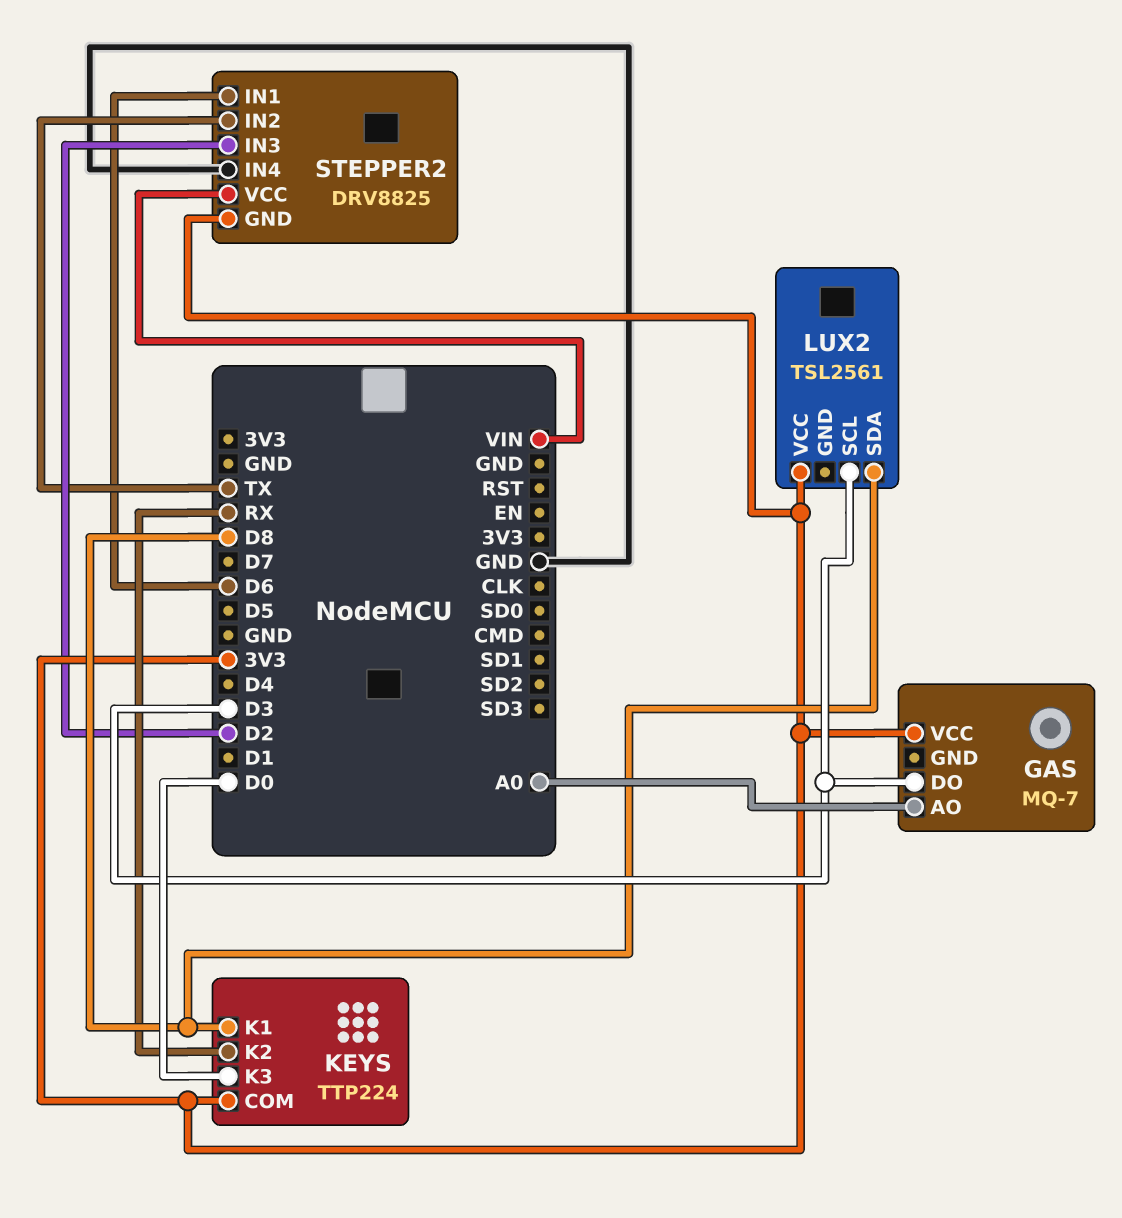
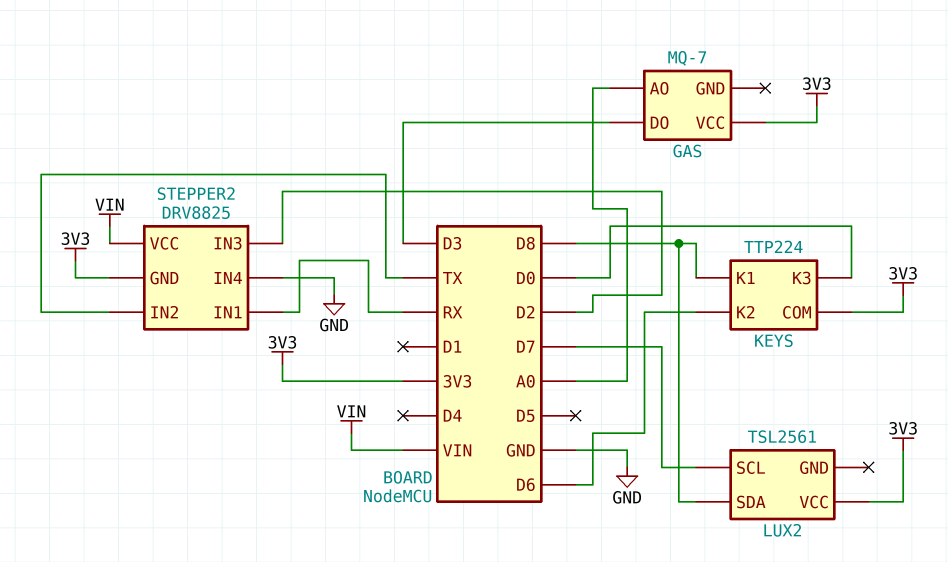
KEYS pin K2: RX -> D6
LUX2 pin SCL: D3 -> D7
STEPPER2 pin IN1: D6 -> RX

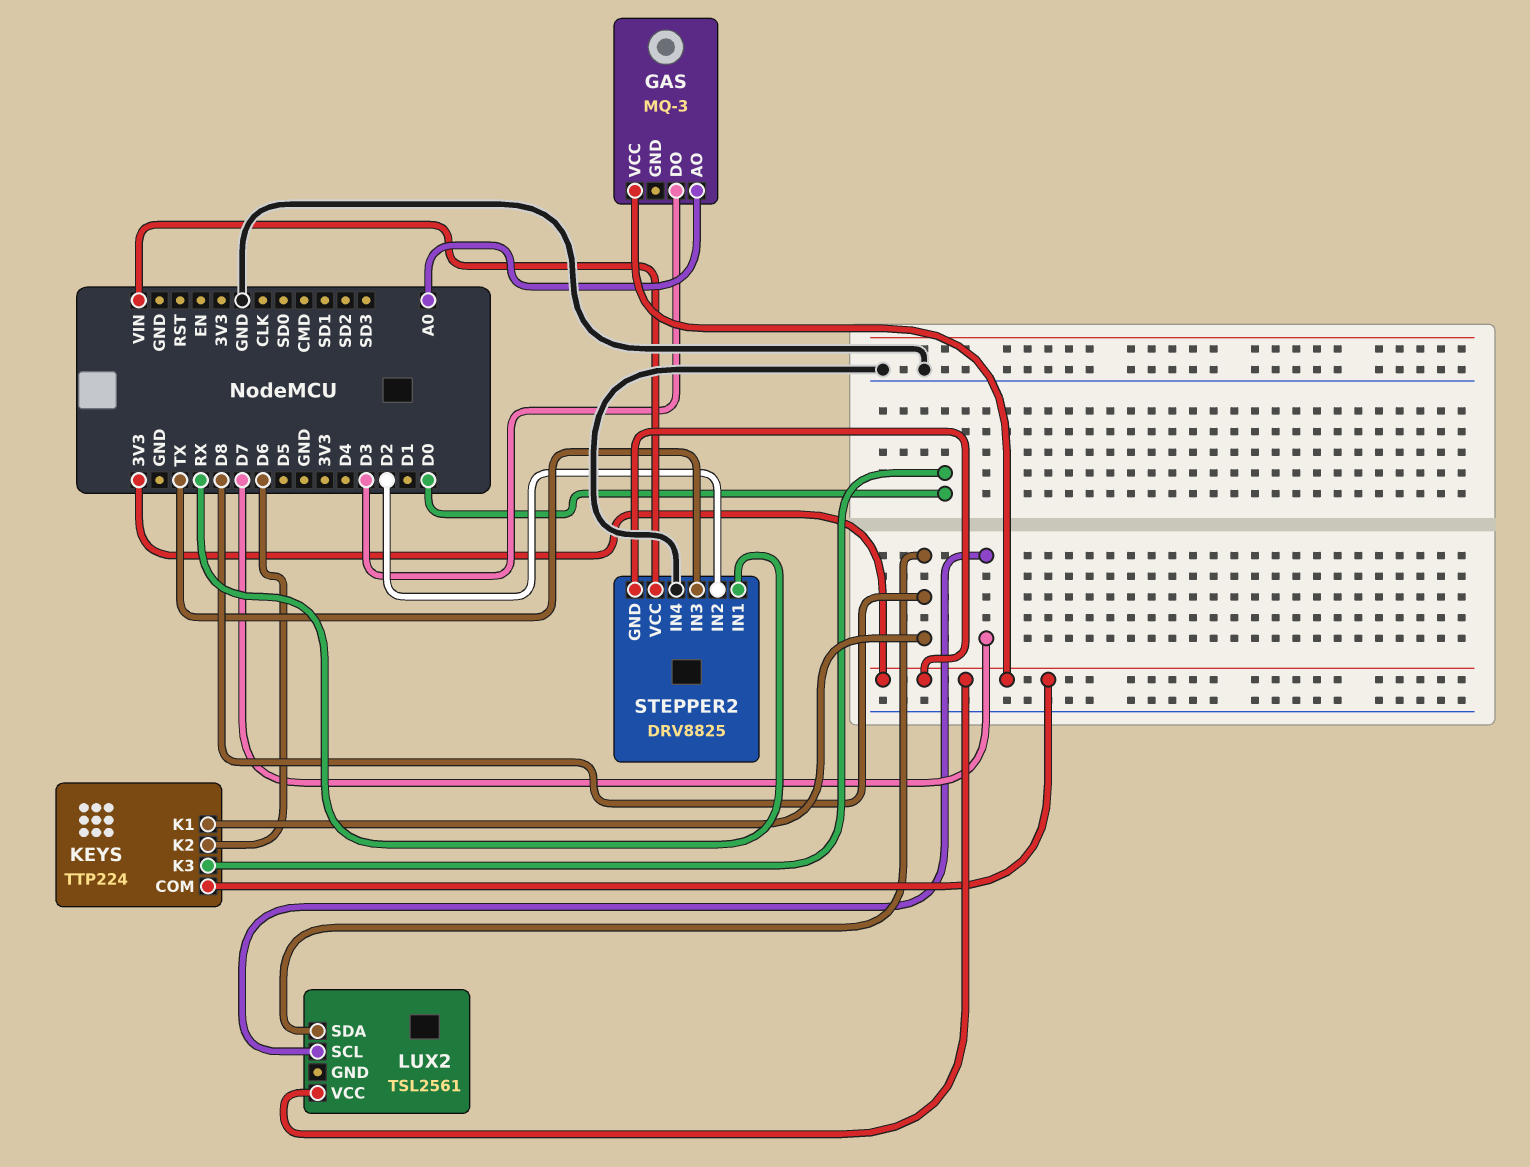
GAS: MQ-7 -> MQ-3
STEPPER2 pin IN2: TX -> D2
STEPPER2 pin IN3: D2 -> TX

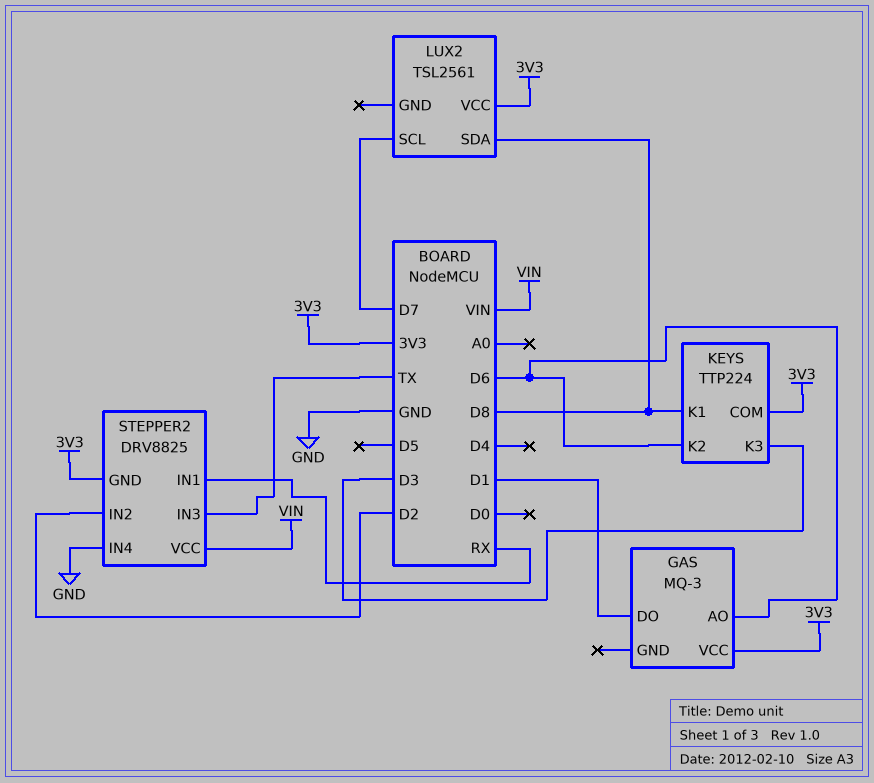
GAS pin AO: A0 -> D6
GAS pin DO: D3 -> D1
KEYS pin K3: D0 -> D3

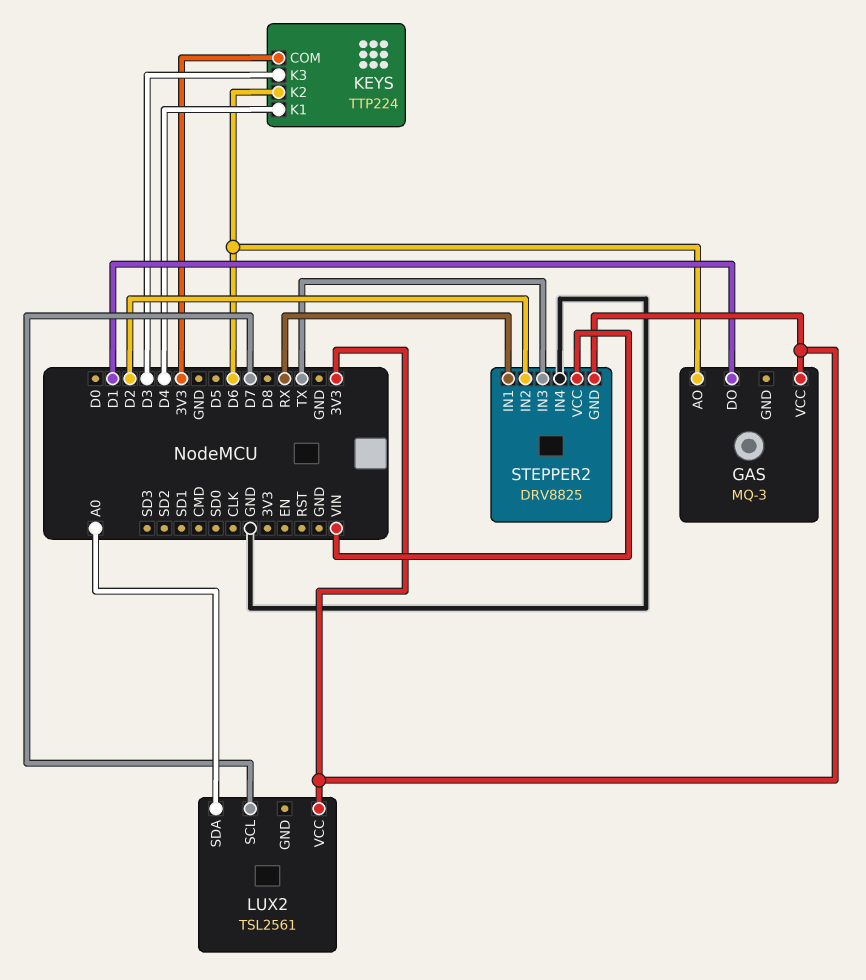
KEYS pin K1: D8 -> D4
LUX2 pin SDA: D8 -> A0

